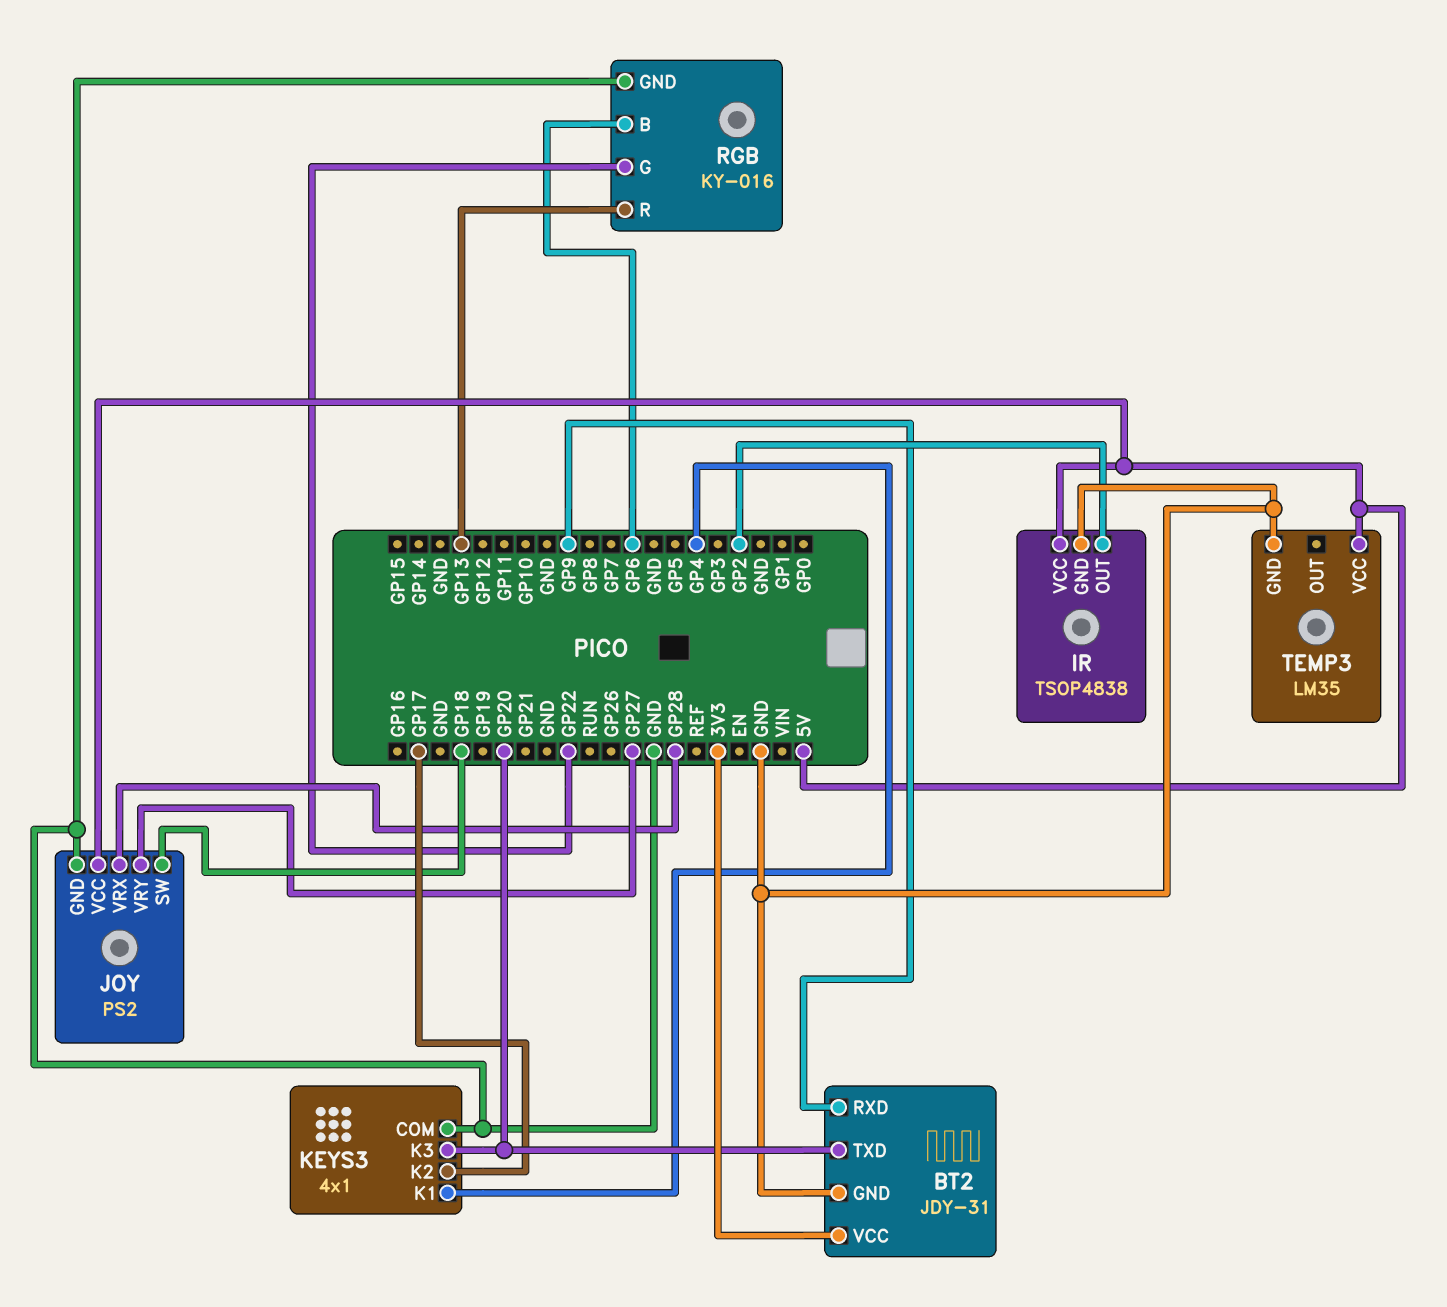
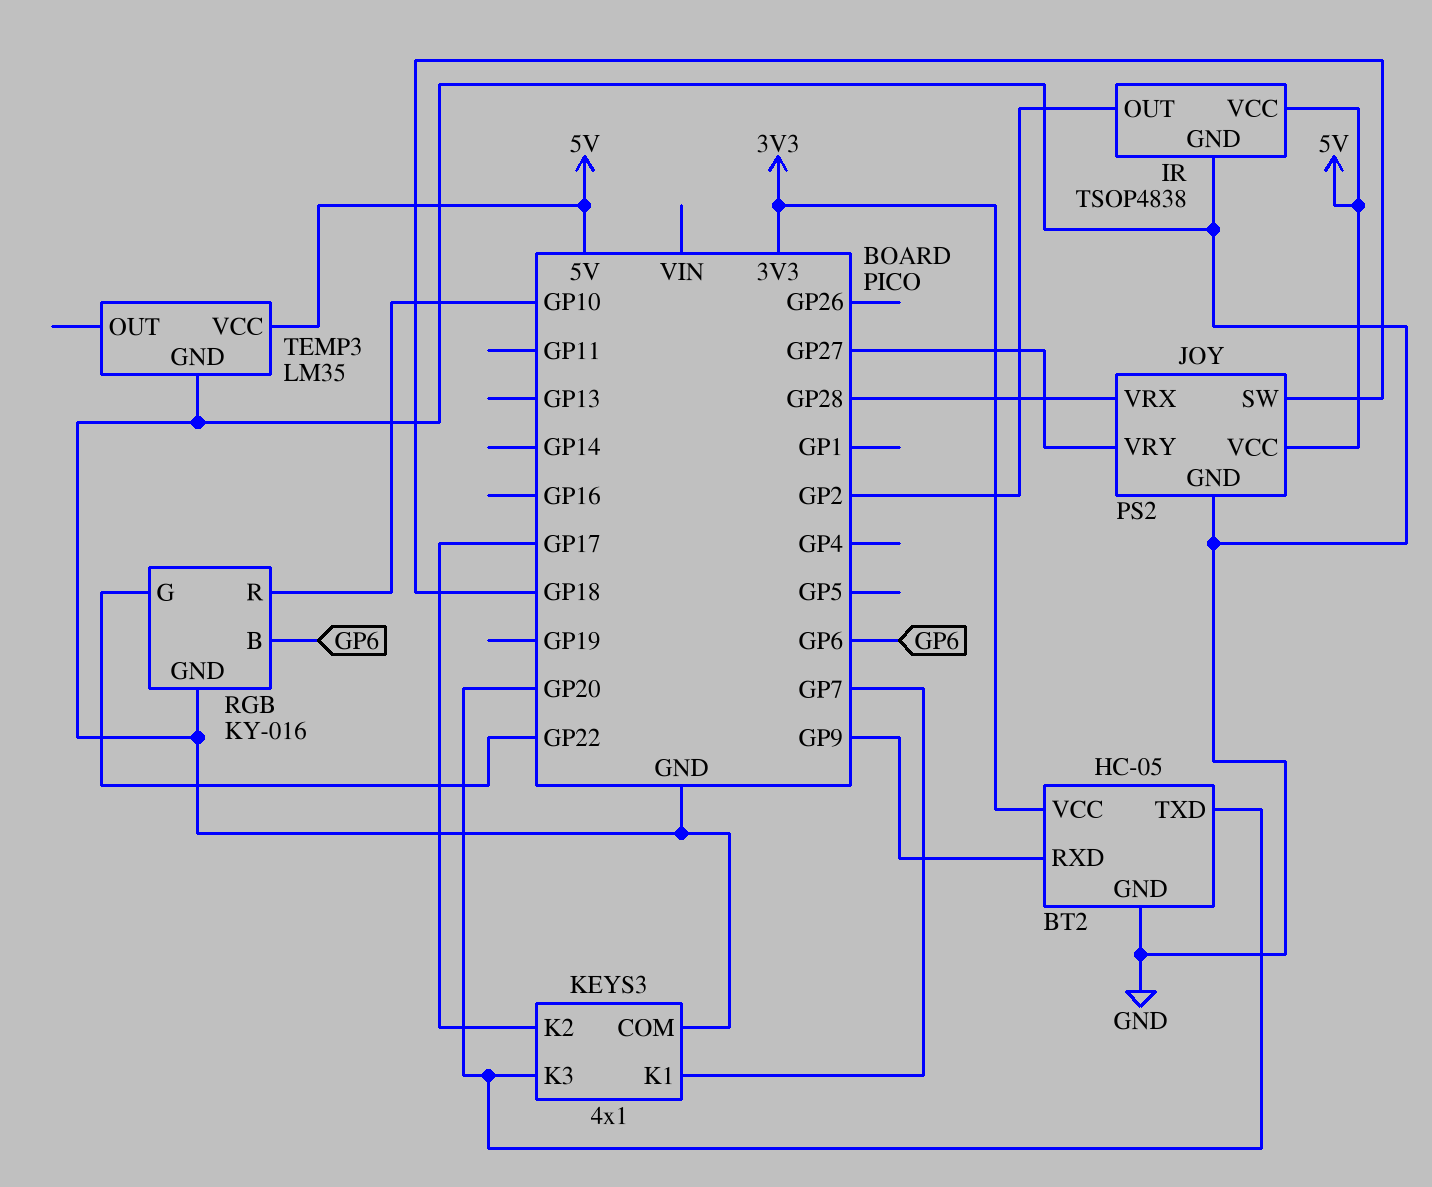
BT2: JDY-31 -> HC-05
KEYS3 pin K1: GP4 -> GP7
RGB pin R: GP13 -> GP10

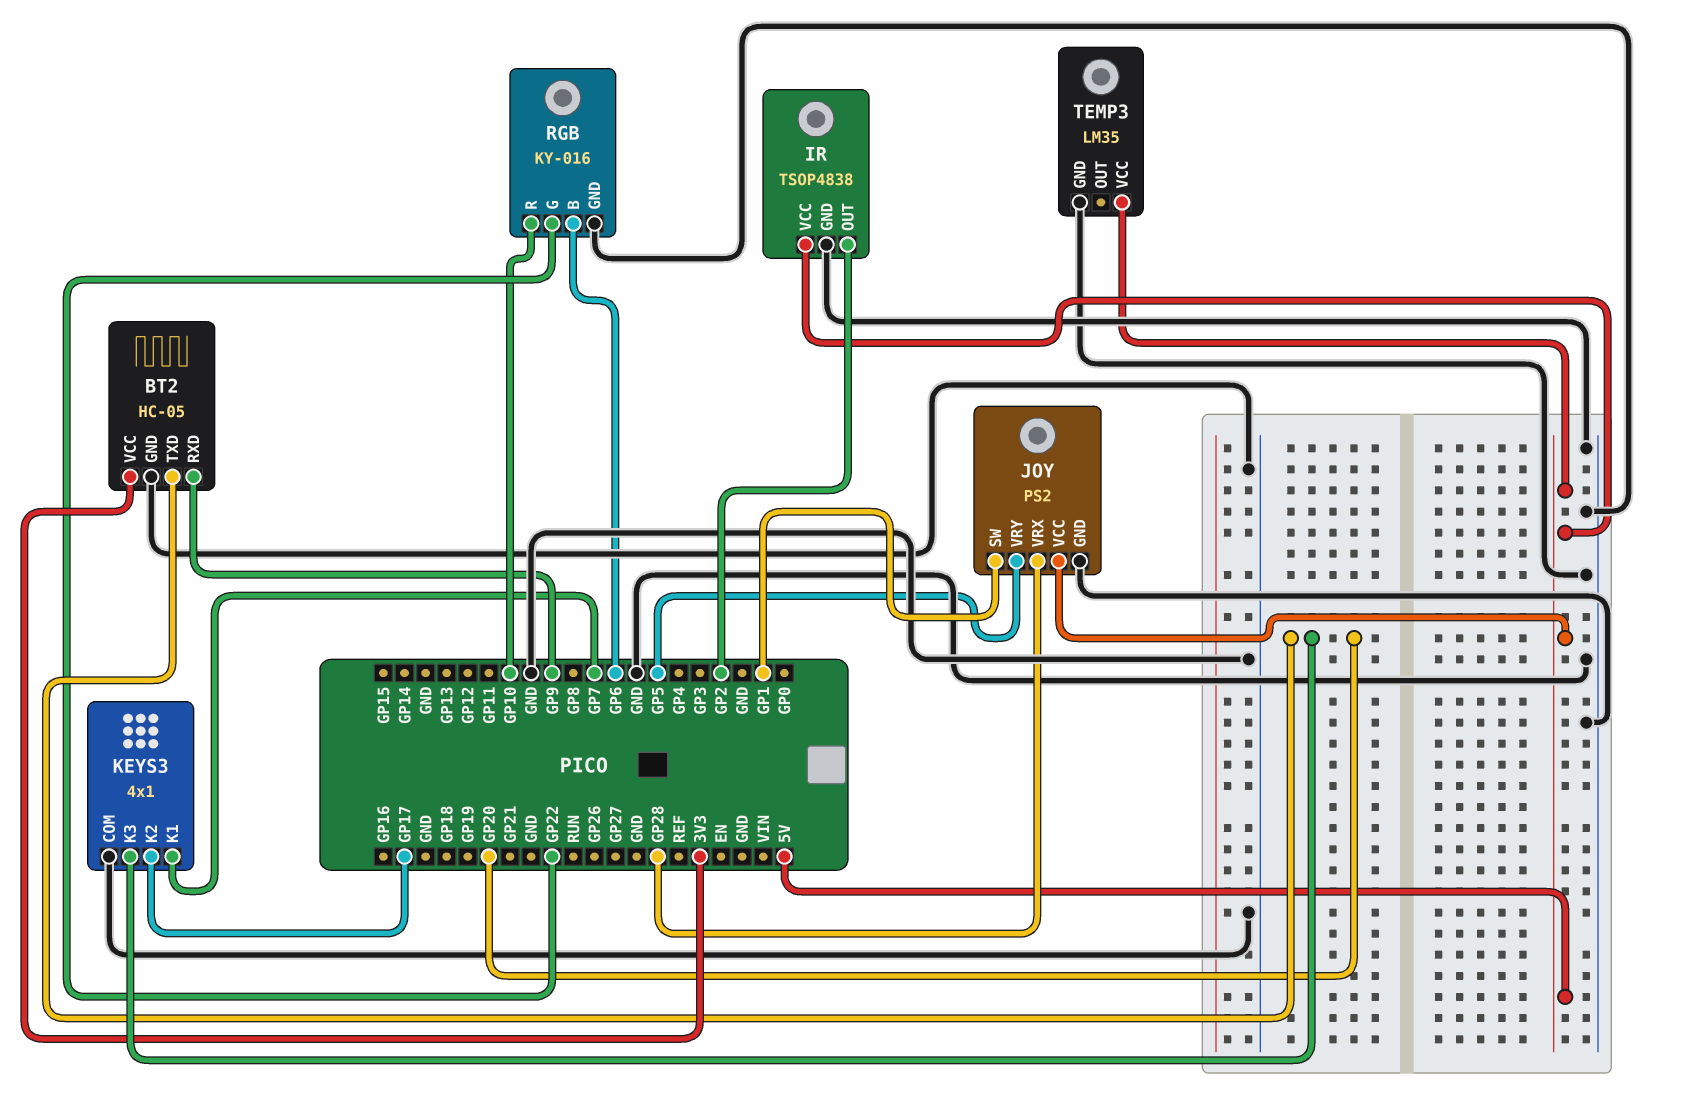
JOY pin SW: GP18 -> GP1
JOY pin VRY: GP27 -> GP5

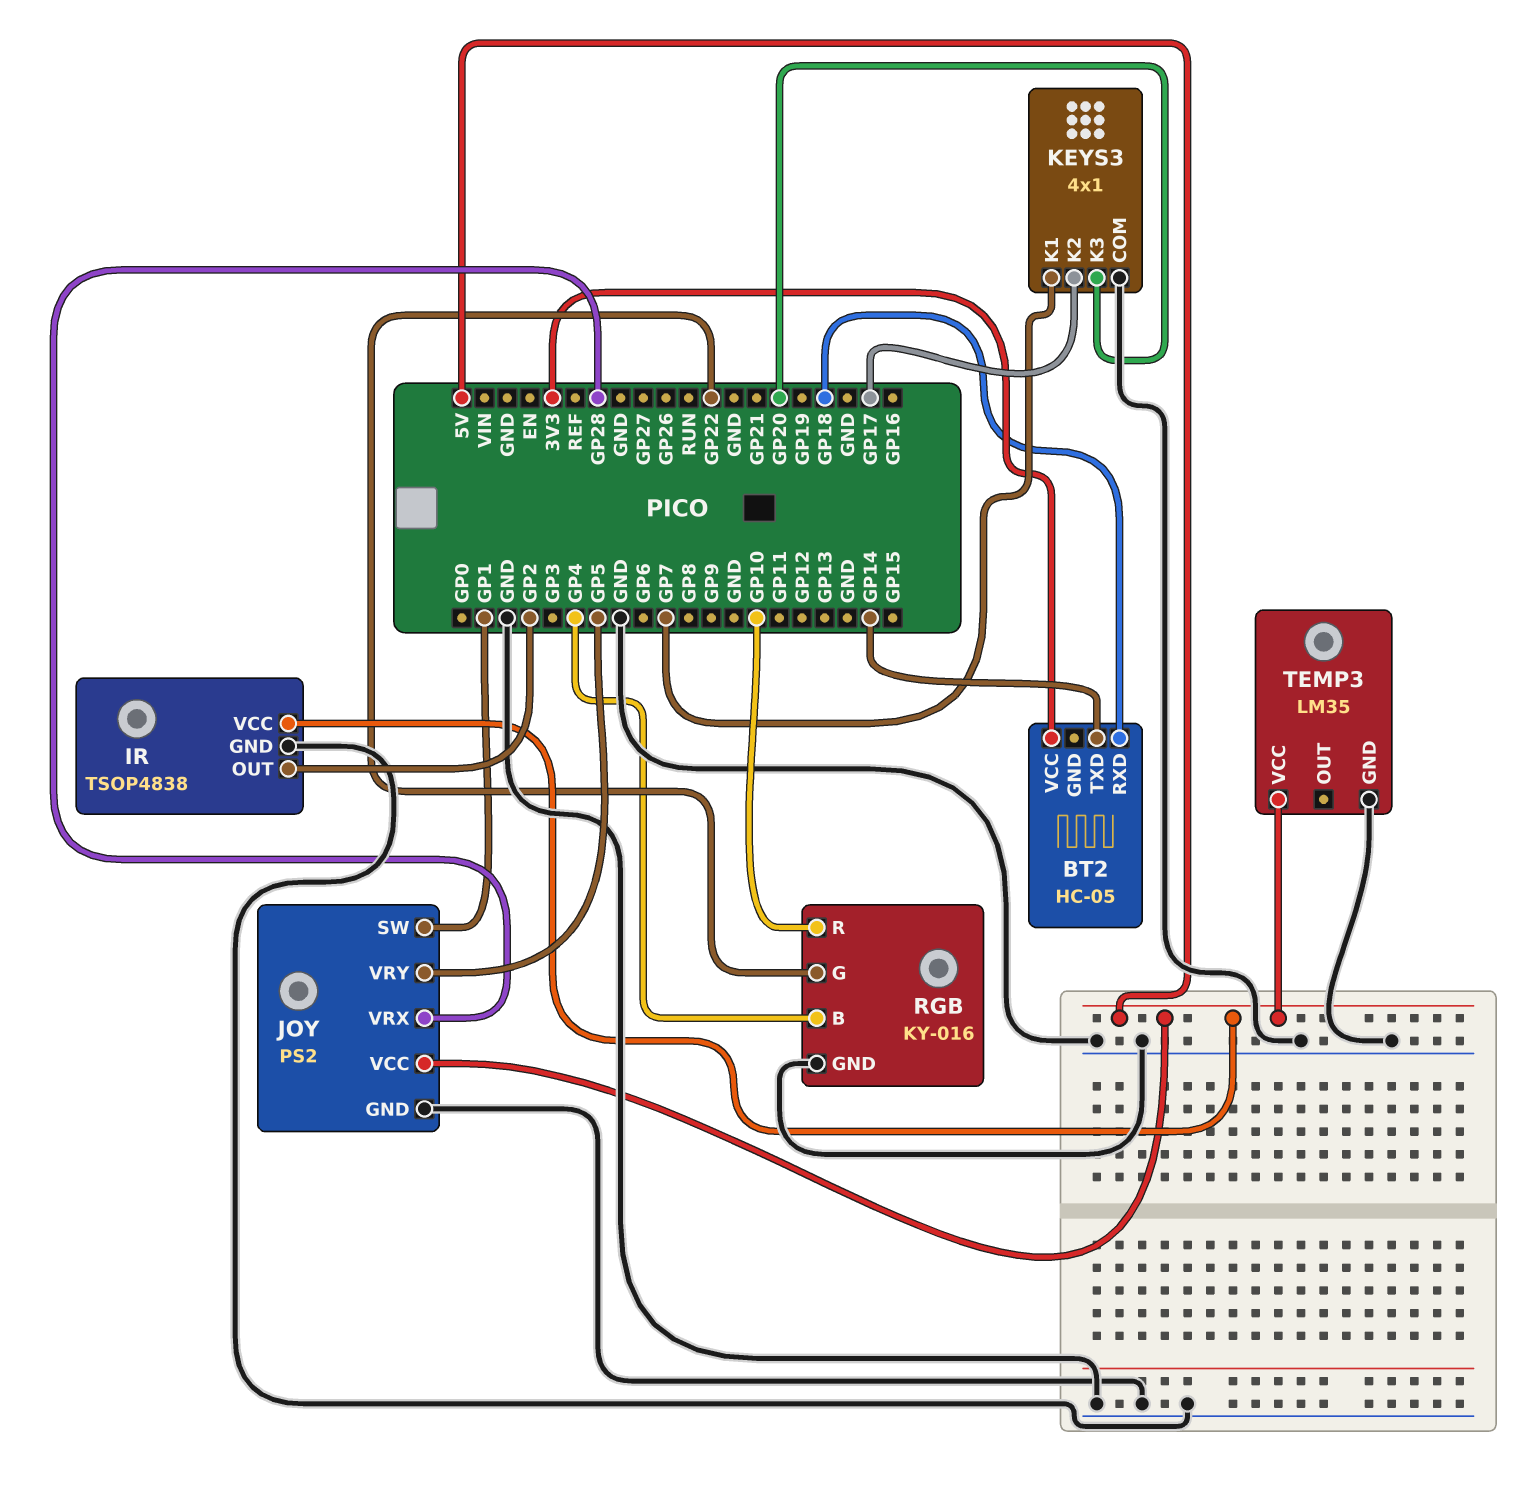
BT2 pin GND: GND -> none
BT2 pin RXD: GP9 -> GP18
BT2 pin TXD: GP20 -> GP14
RGB pin B: GP6 -> GP4

